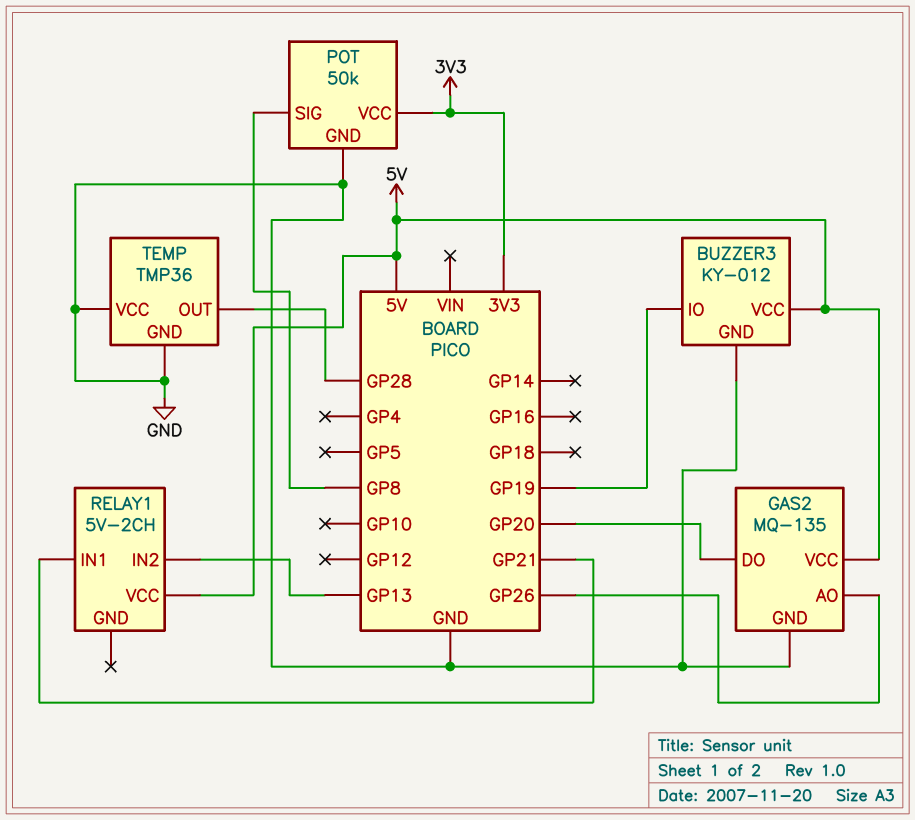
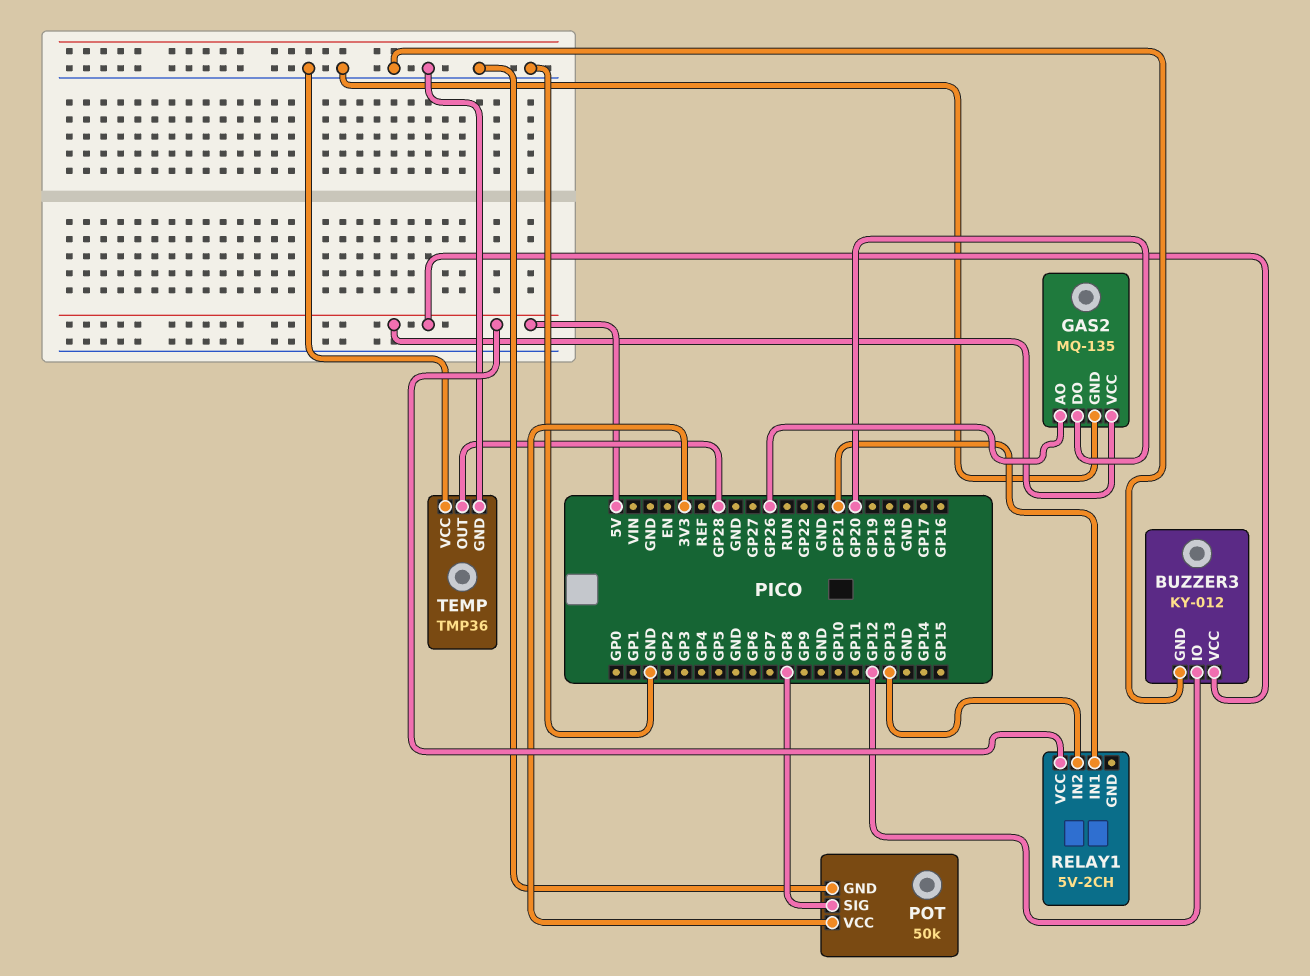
BUZZER3 pin IO: GP19 -> GP12

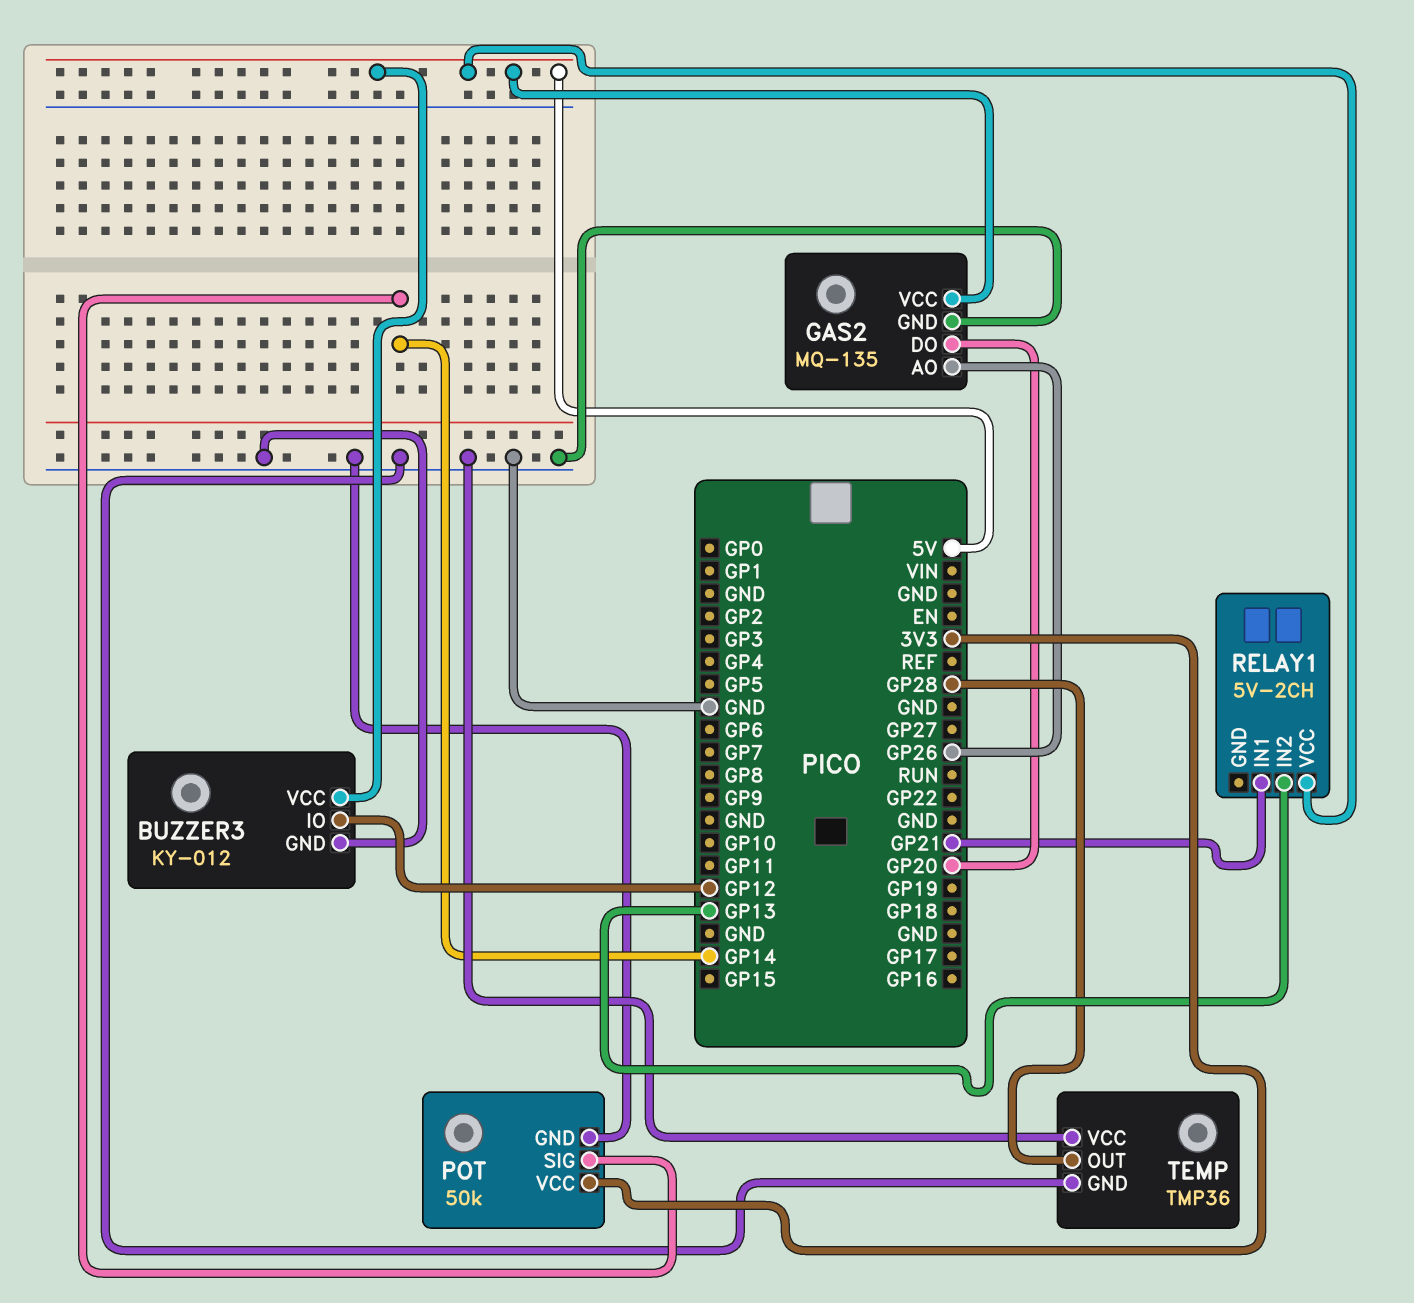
POT pin SIG: GP8 -> GP14

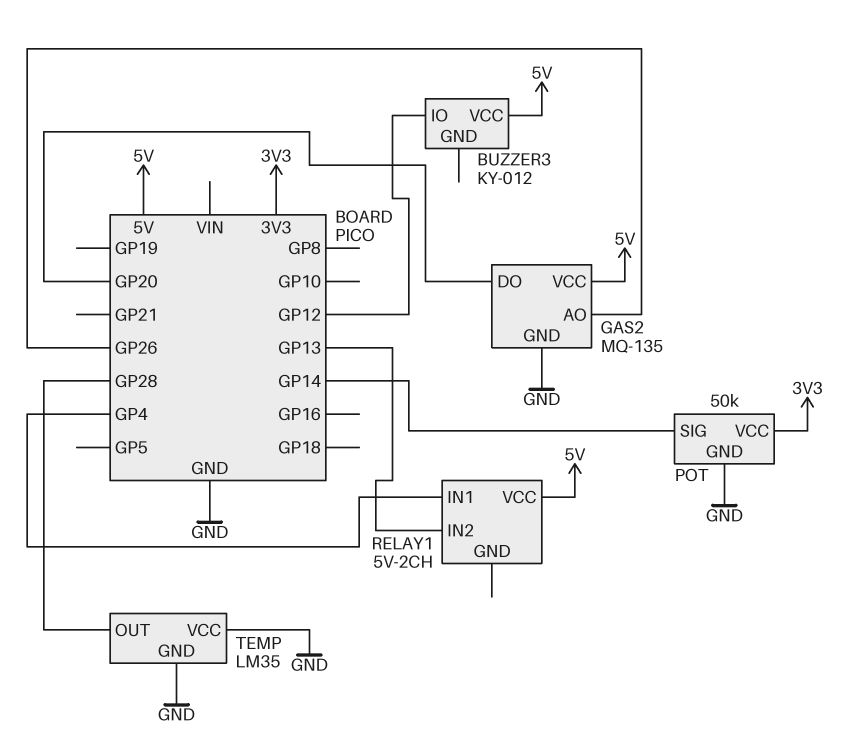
BUZZER3 pin GND: GND -> none
RELAY1 pin IN1: GP21 -> GP4
TEMP: TMP36 -> LM35

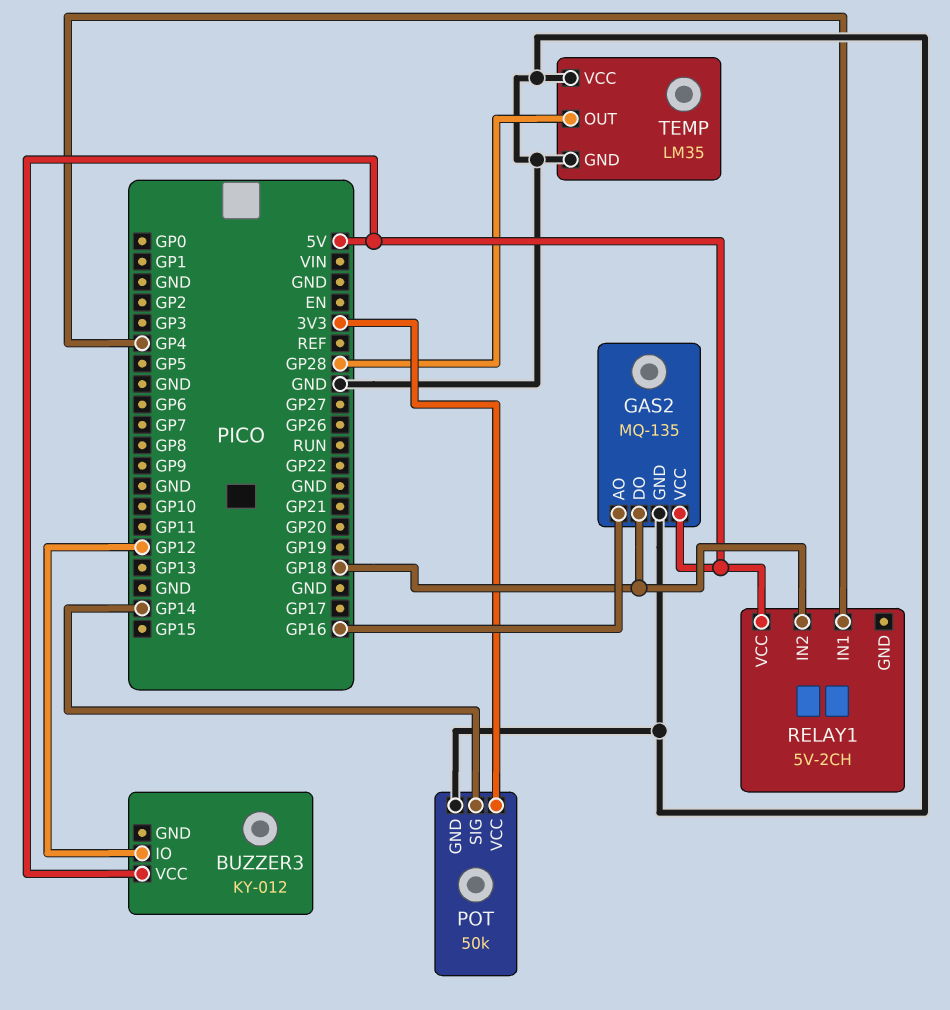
GAS2 pin AO: GP26 -> GP16
GAS2 pin DO: GP20 -> GP18
RELAY1 pin IN2: GP13 -> GP18

